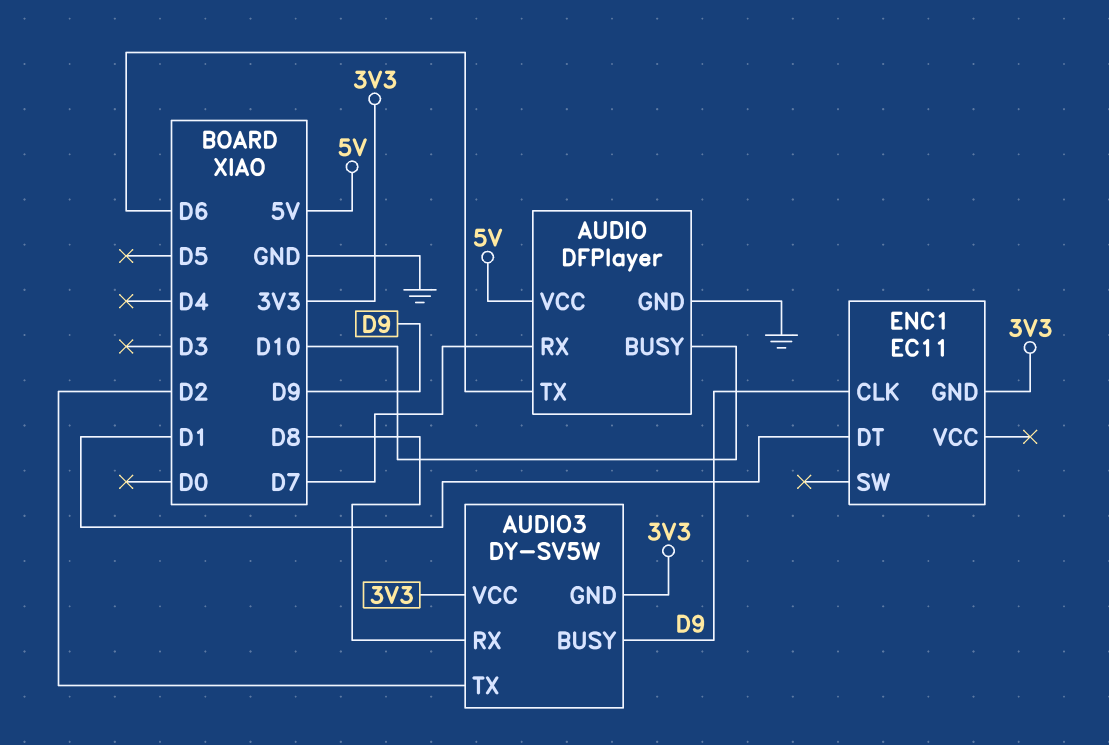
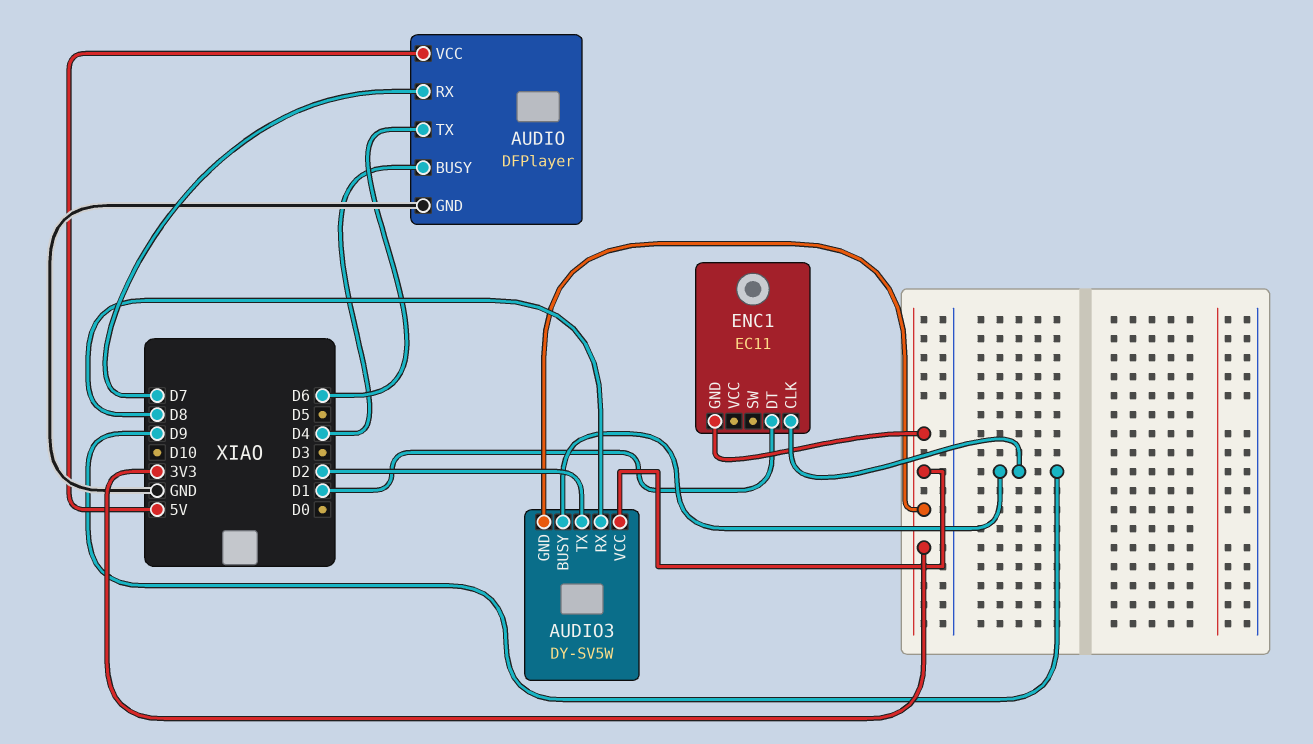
AUDIO pin BUSY: D10 -> D4

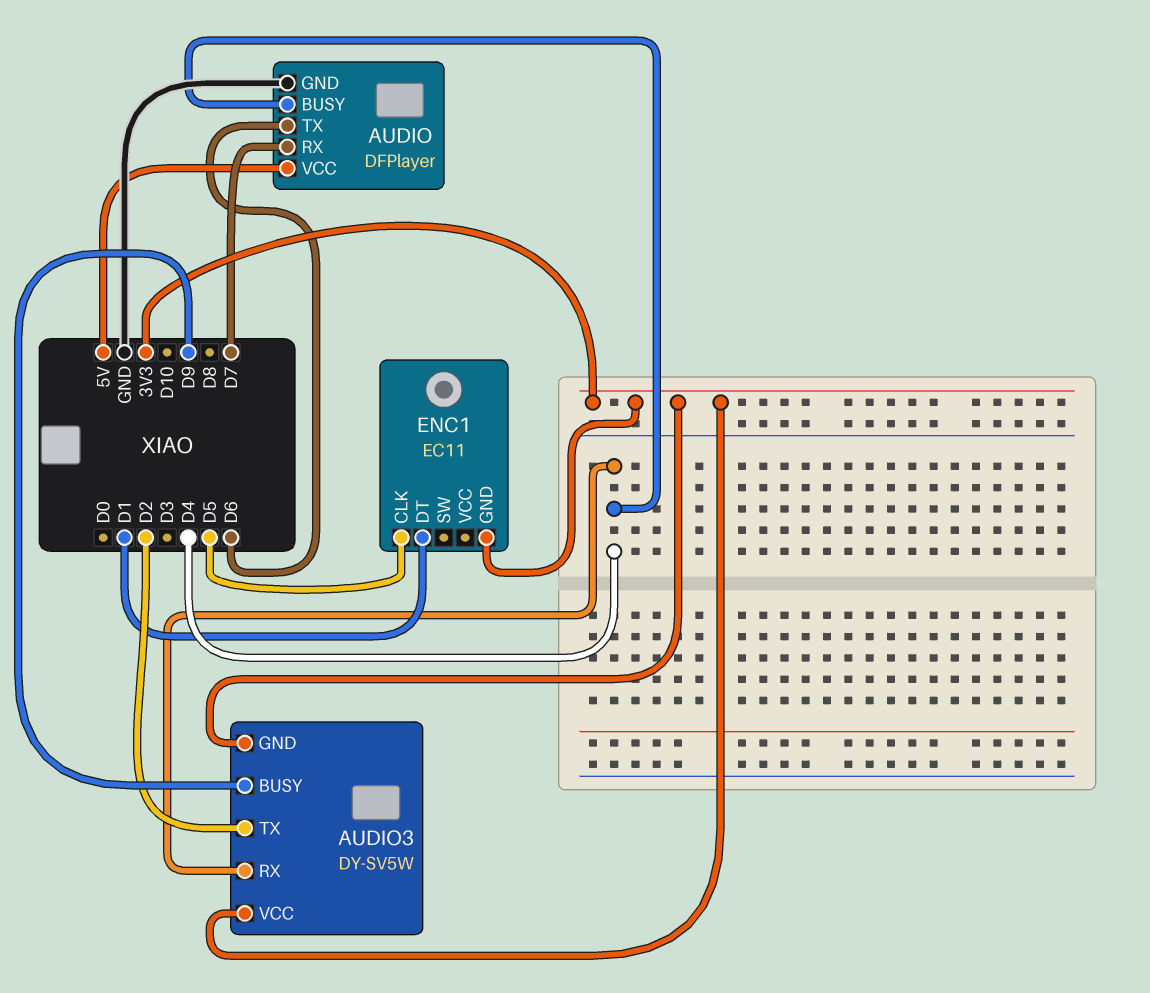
AUDIO3 pin RX: D8 -> D4
ENC1 pin CLK: D9 -> D5

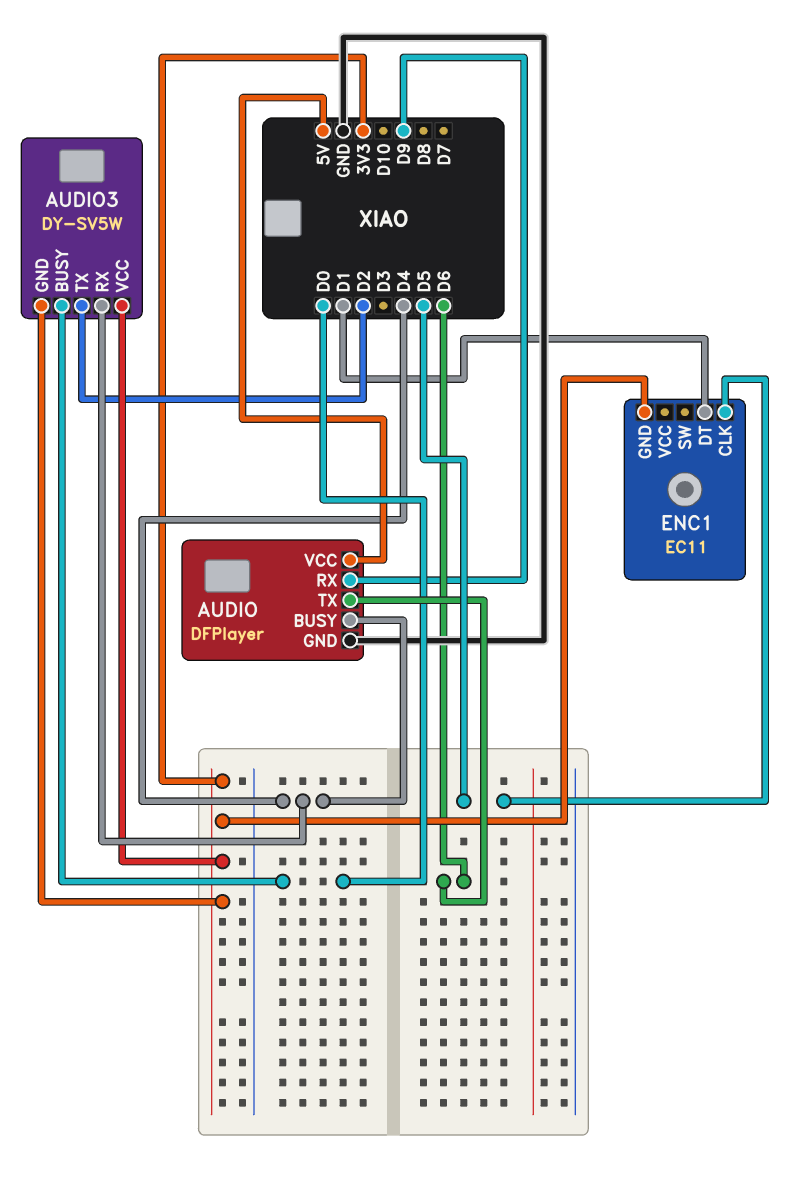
AUDIO pin RX: D7 -> D9
AUDIO3 pin BUSY: D9 -> D0

